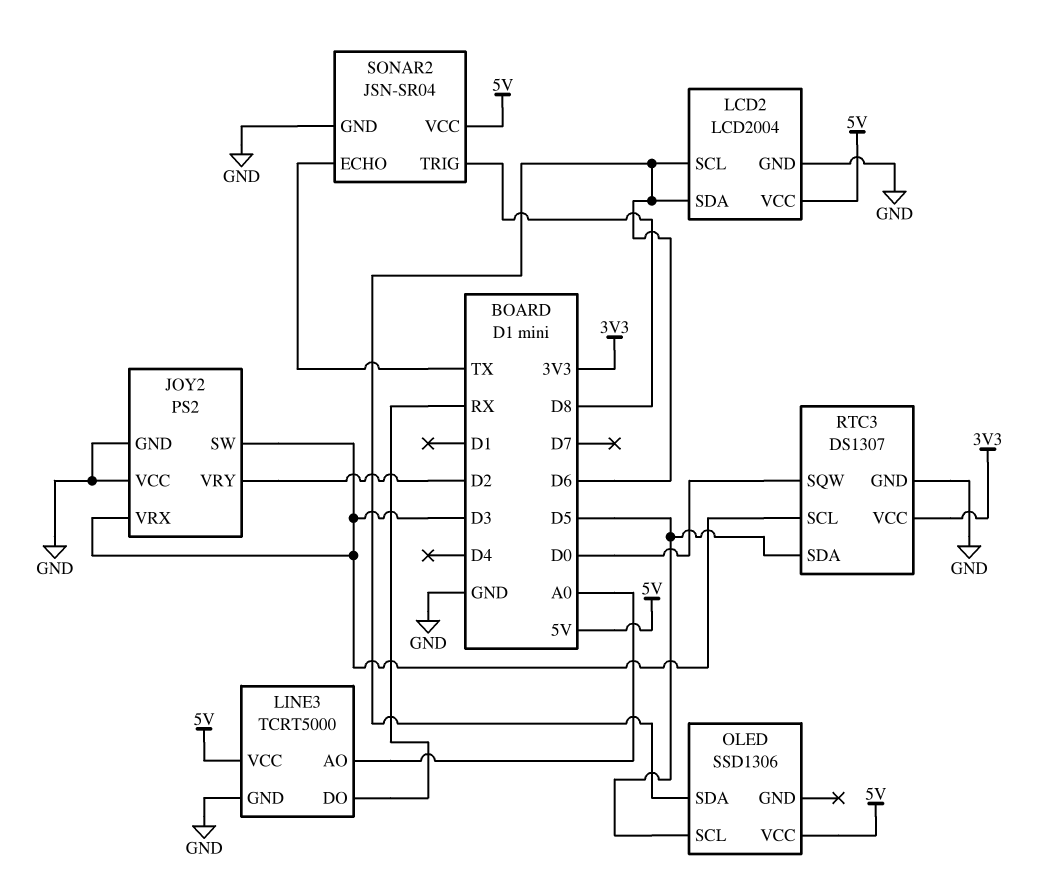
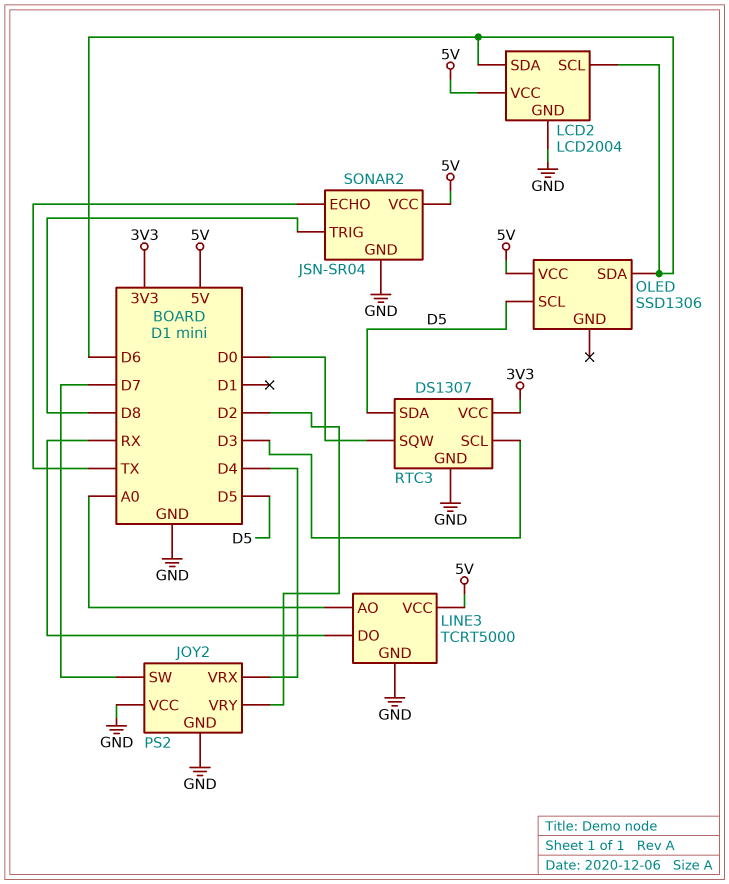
JOY2 pin SW: D3 -> D7
JOY2 pin VRX: D3 -> D4

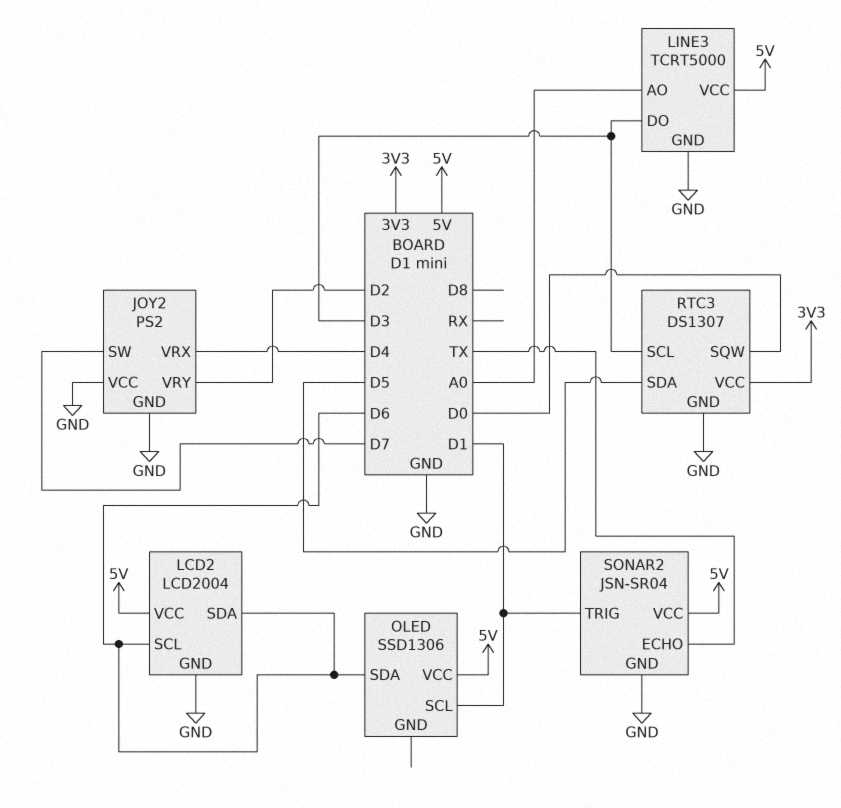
LINE3 pin DO: RX -> D3
OLED pin SCL: D5 -> D1
SONAR2 pin TRIG: D8 -> D1

